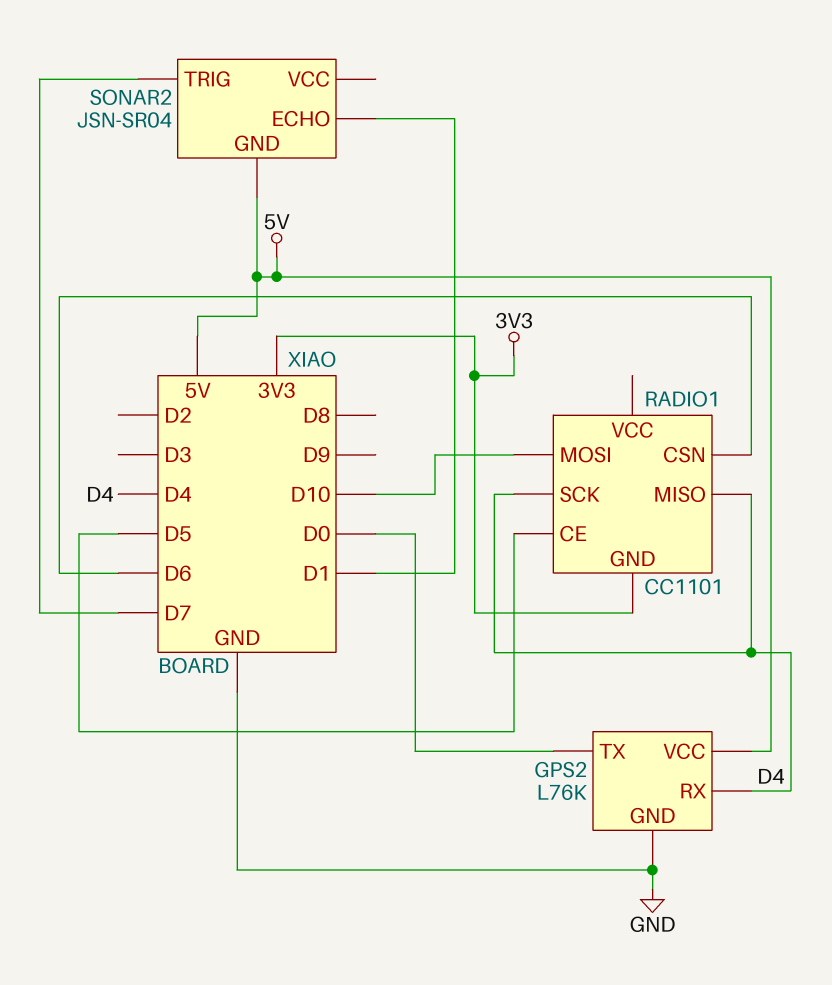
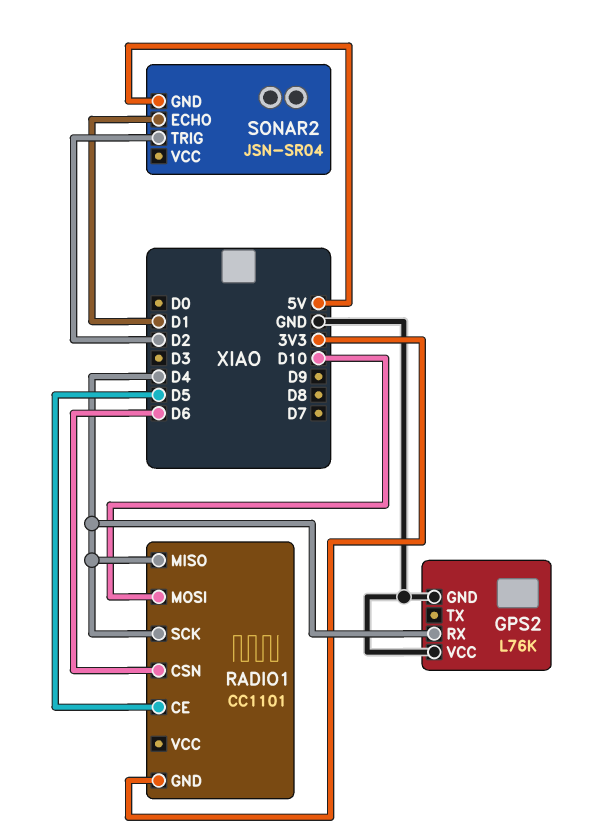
GPS2 pin TX: D0 -> none
GPS2 pin VCC: 5V -> GND
SONAR2 pin TRIG: D7 -> D2

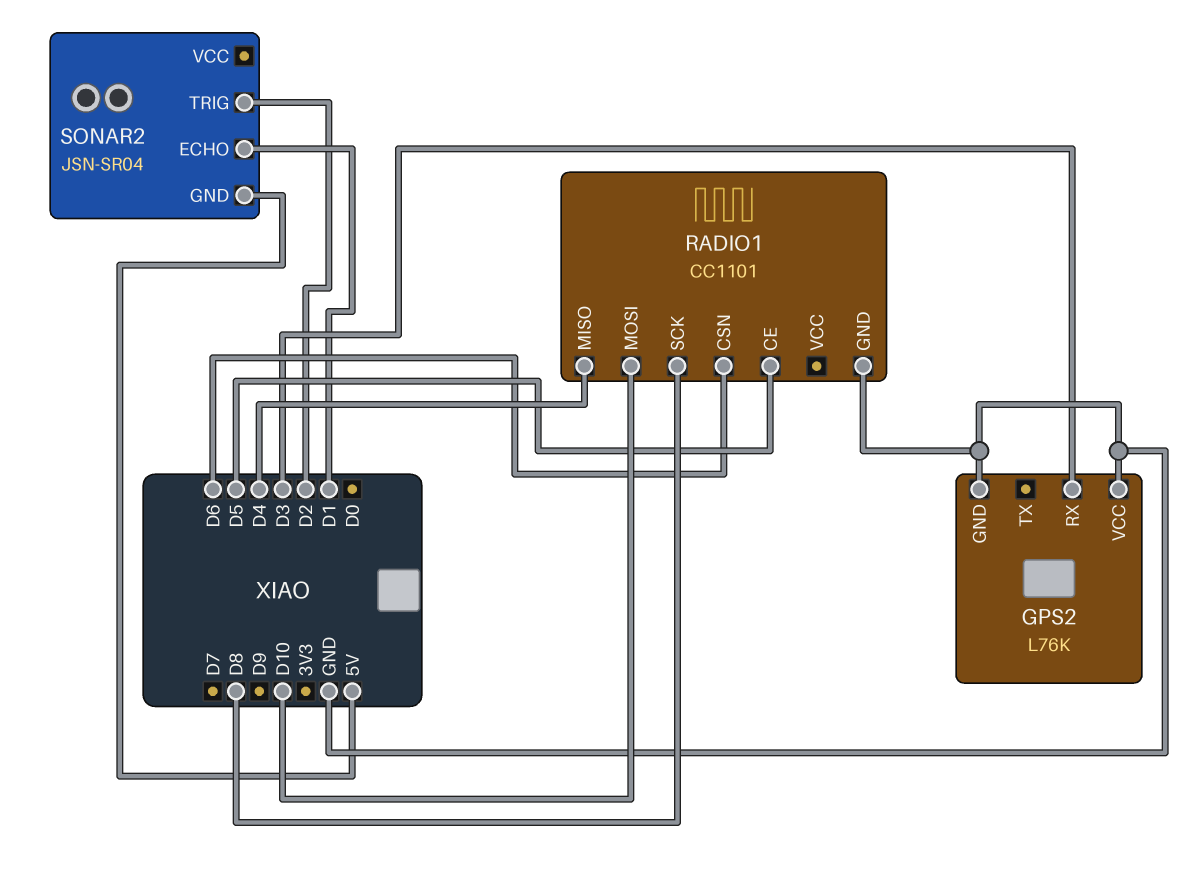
GPS2 pin RX: D4 -> D3
RADIO1 pin GND: 3V3 -> GND
RADIO1 pin SCK: D4 -> D8

